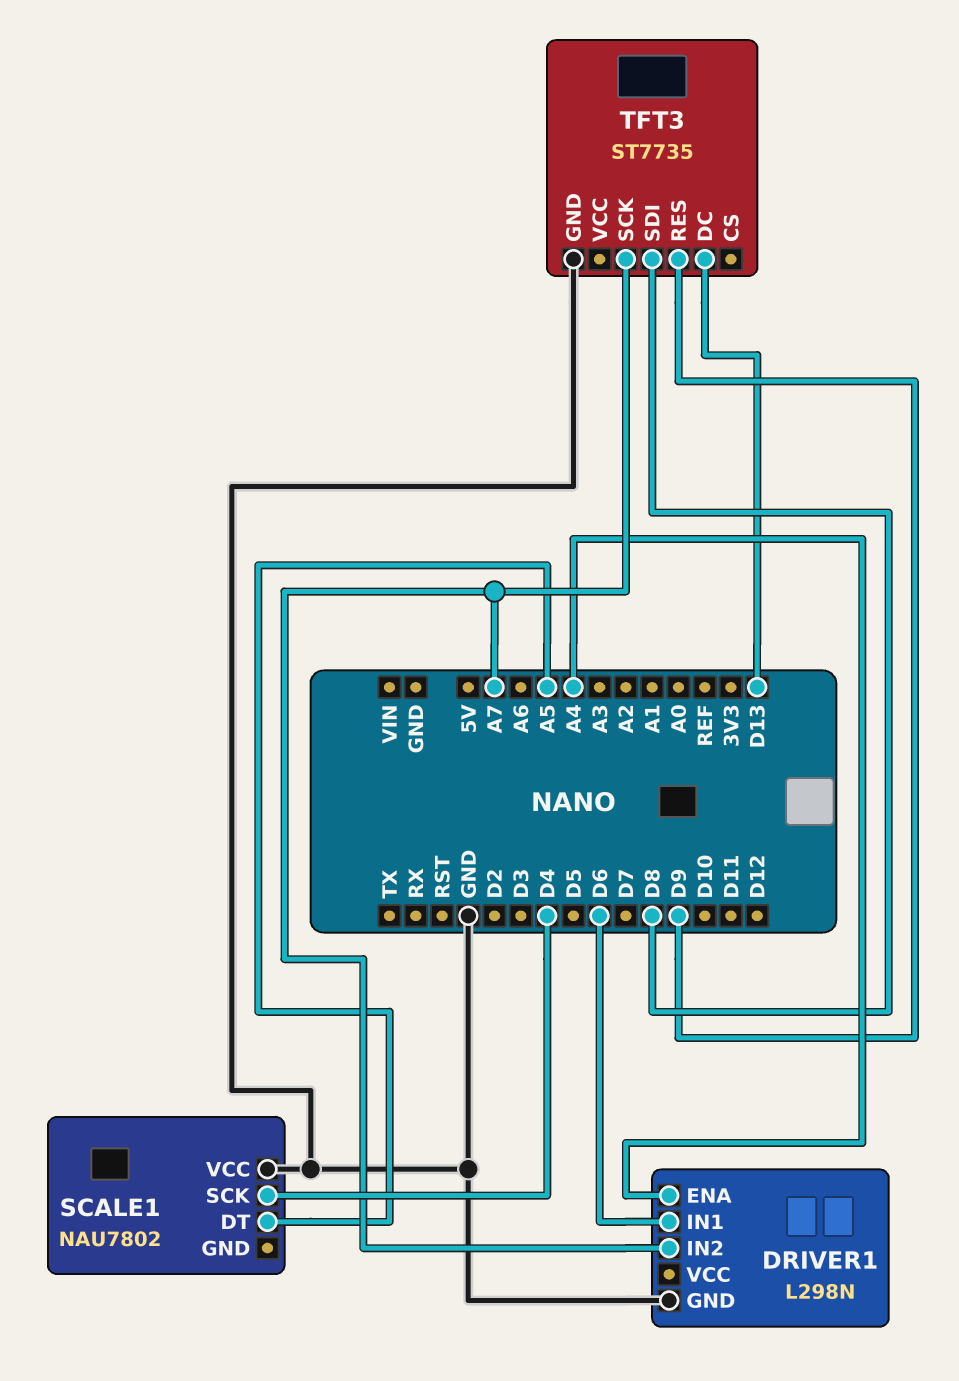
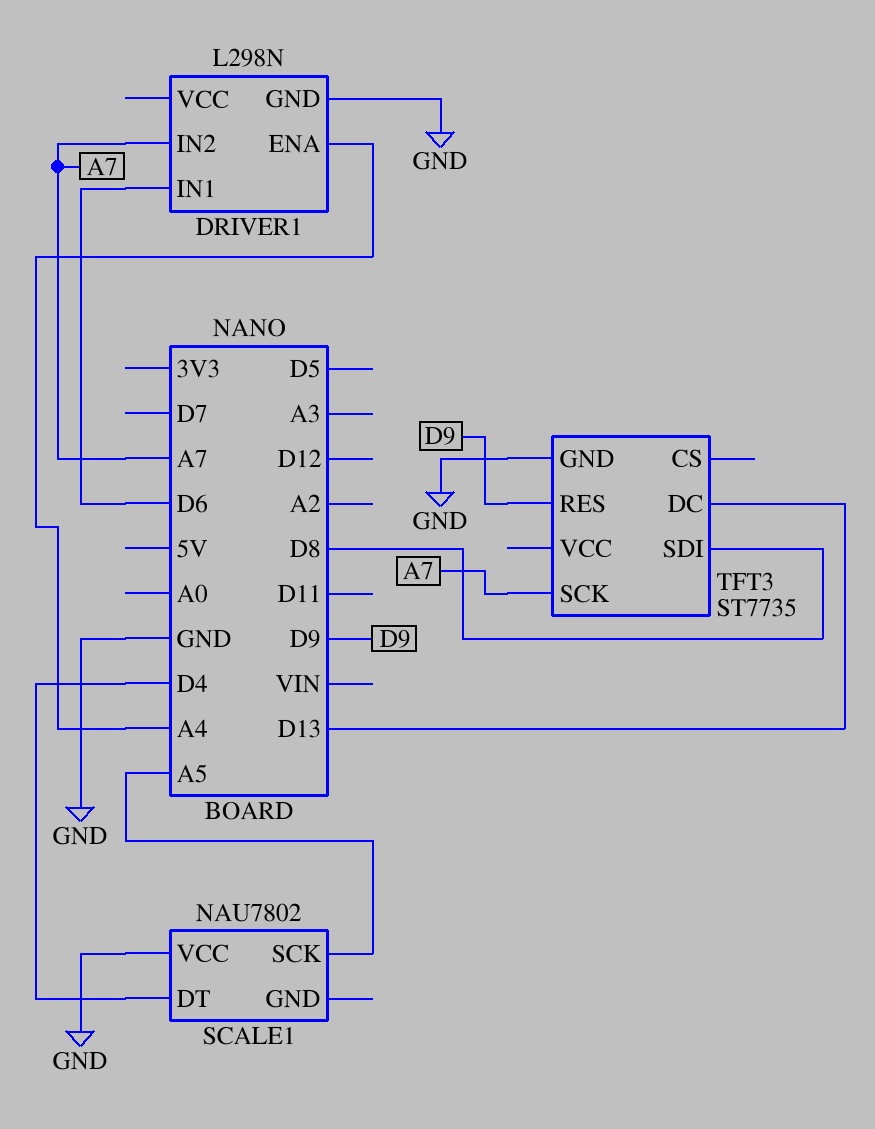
SCALE1 pin DT: A5 -> D4
SCALE1 pin SCK: D4 -> A5

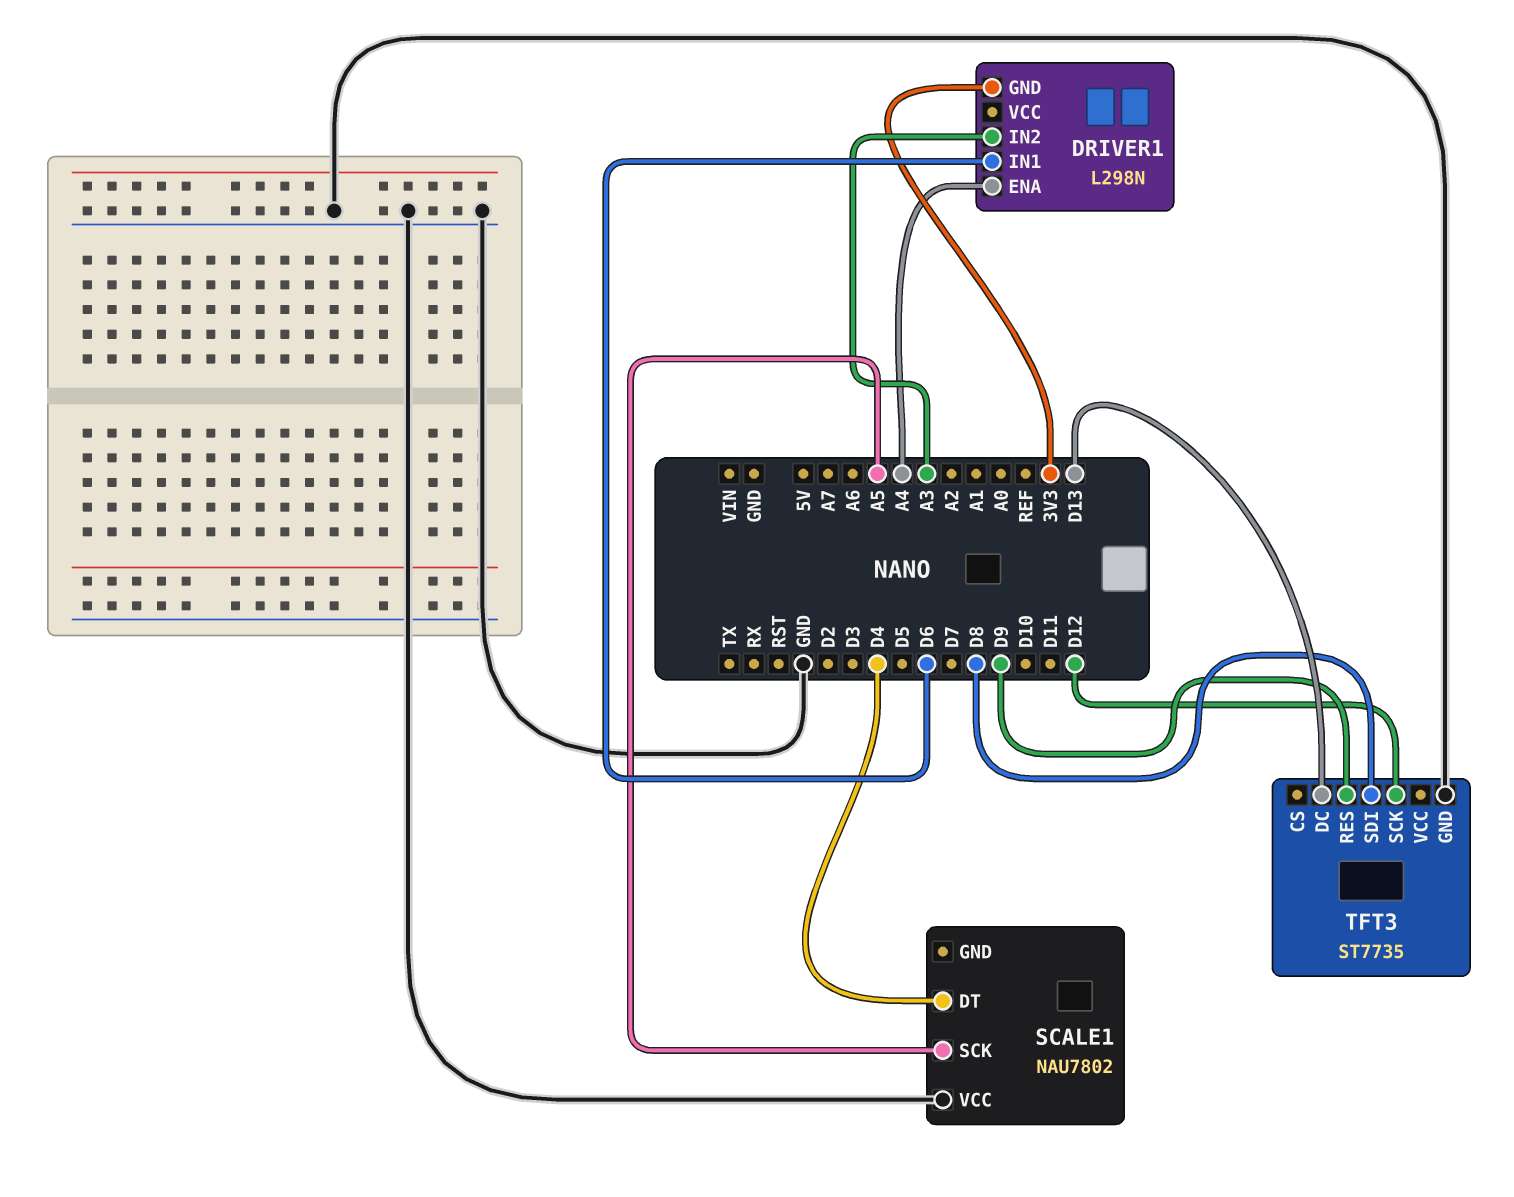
DRIVER1 pin GND: GND -> 3V3
DRIVER1 pin IN2: A7 -> A3
TFT3 pin SCK: A7 -> D12

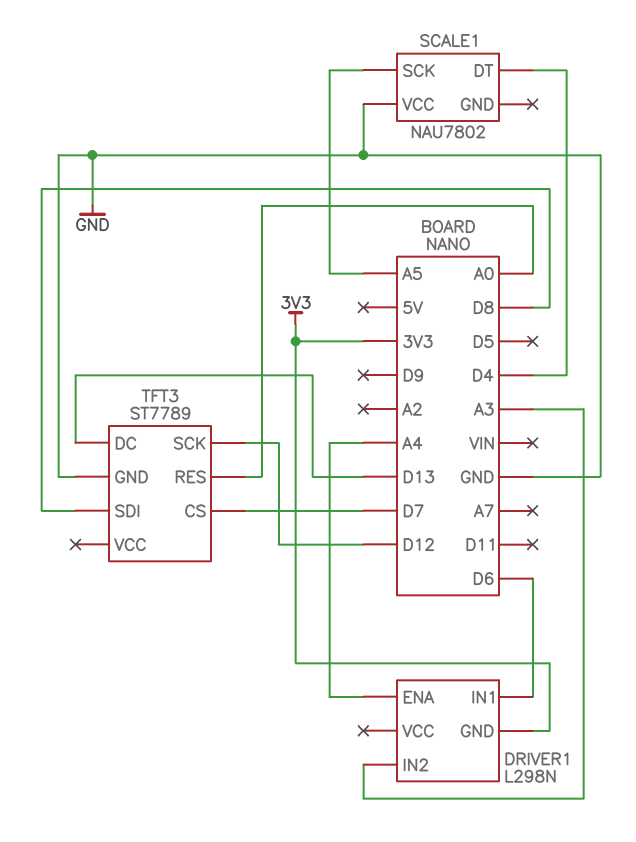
TFT3: ST7735 -> ST7789
TFT3 pin CS: none -> D7
TFT3 pin RES: D9 -> A0

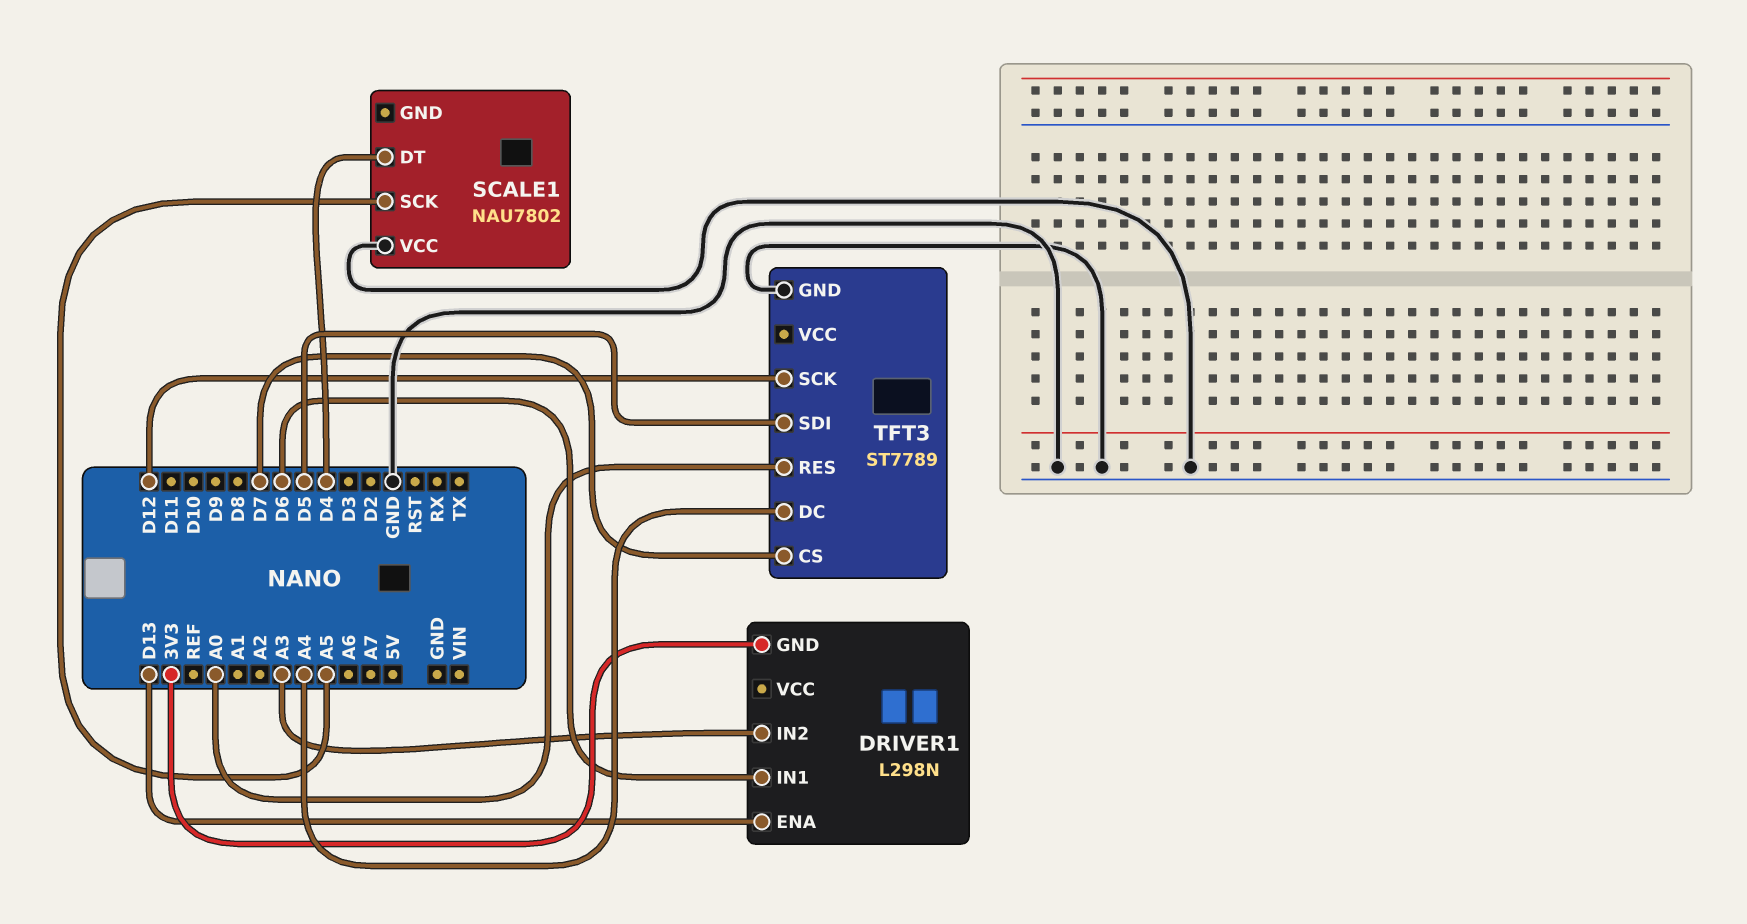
DRIVER1 pin ENA: A4 -> D13
TFT3 pin DC: D13 -> A4
TFT3 pin SDI: D8 -> D5

